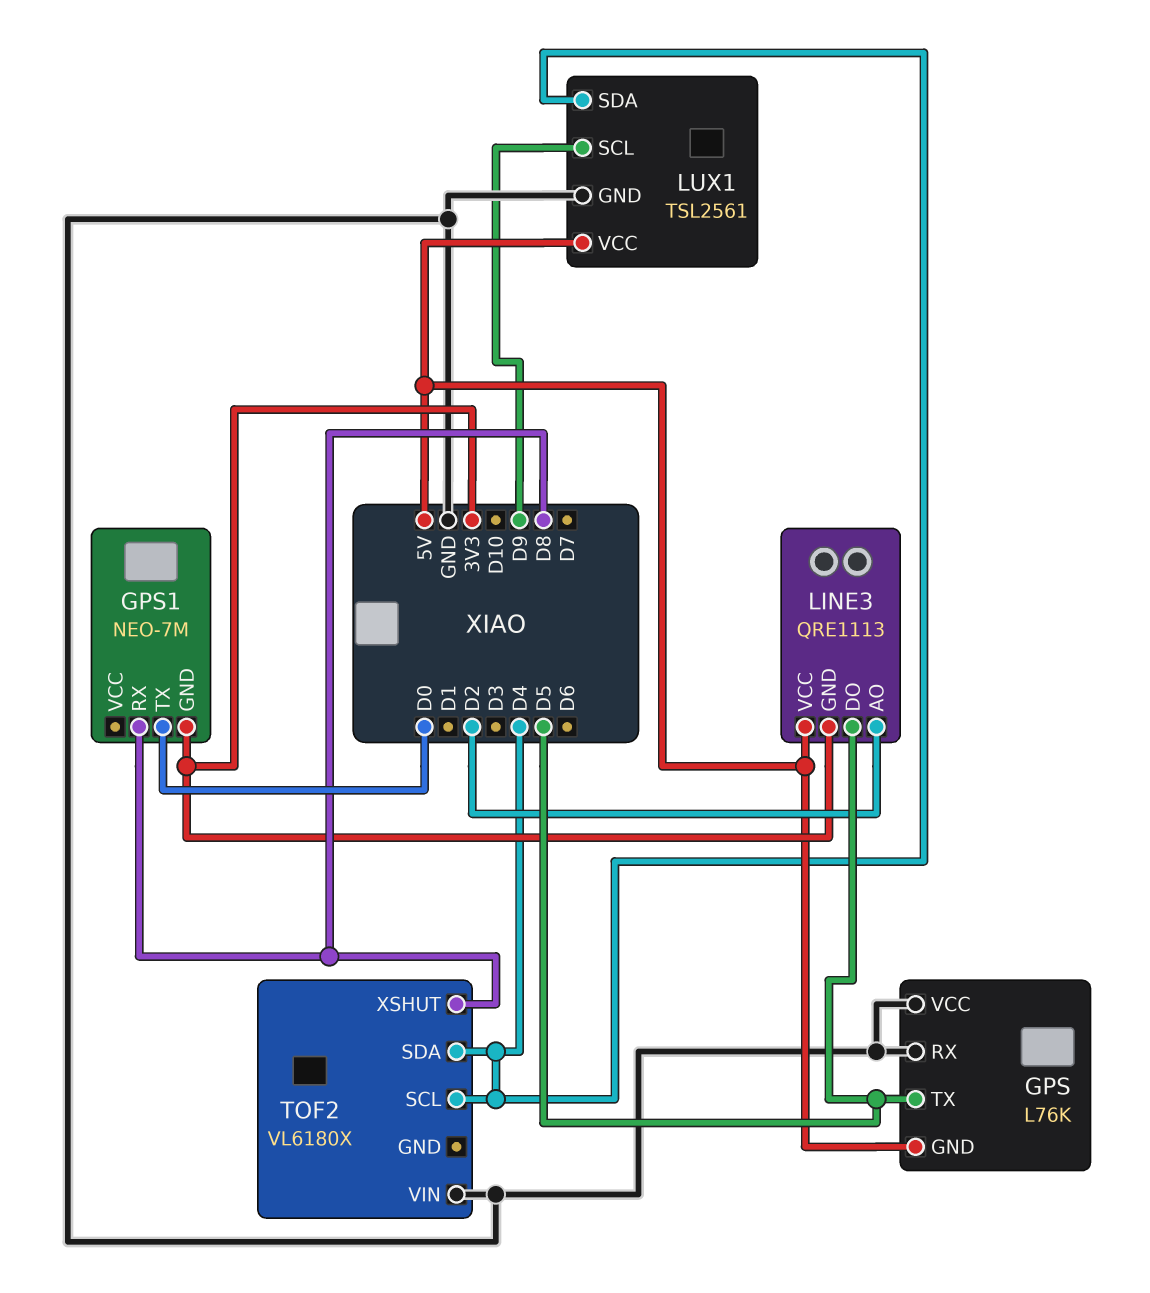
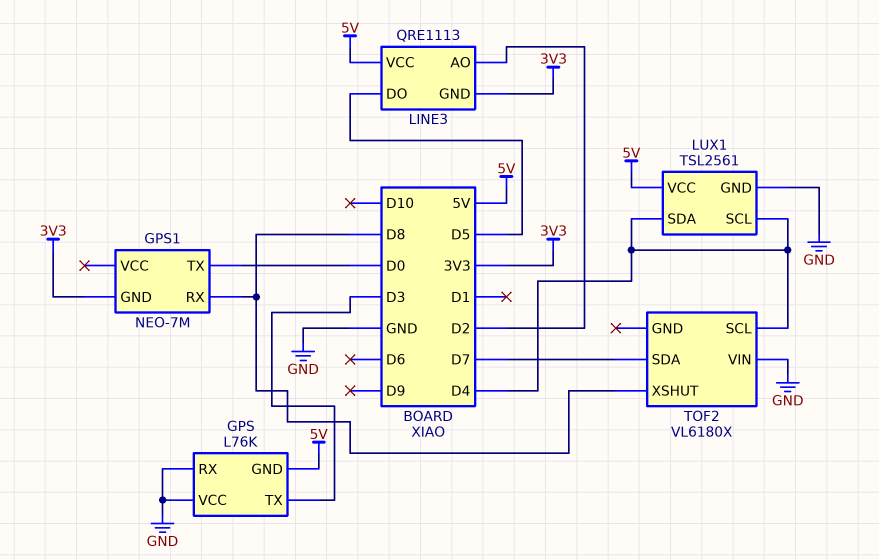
GPS pin TX: D5 -> D3
LUX1 pin SCL: D9 -> D4
TOF2 pin SDA: D4 -> D7

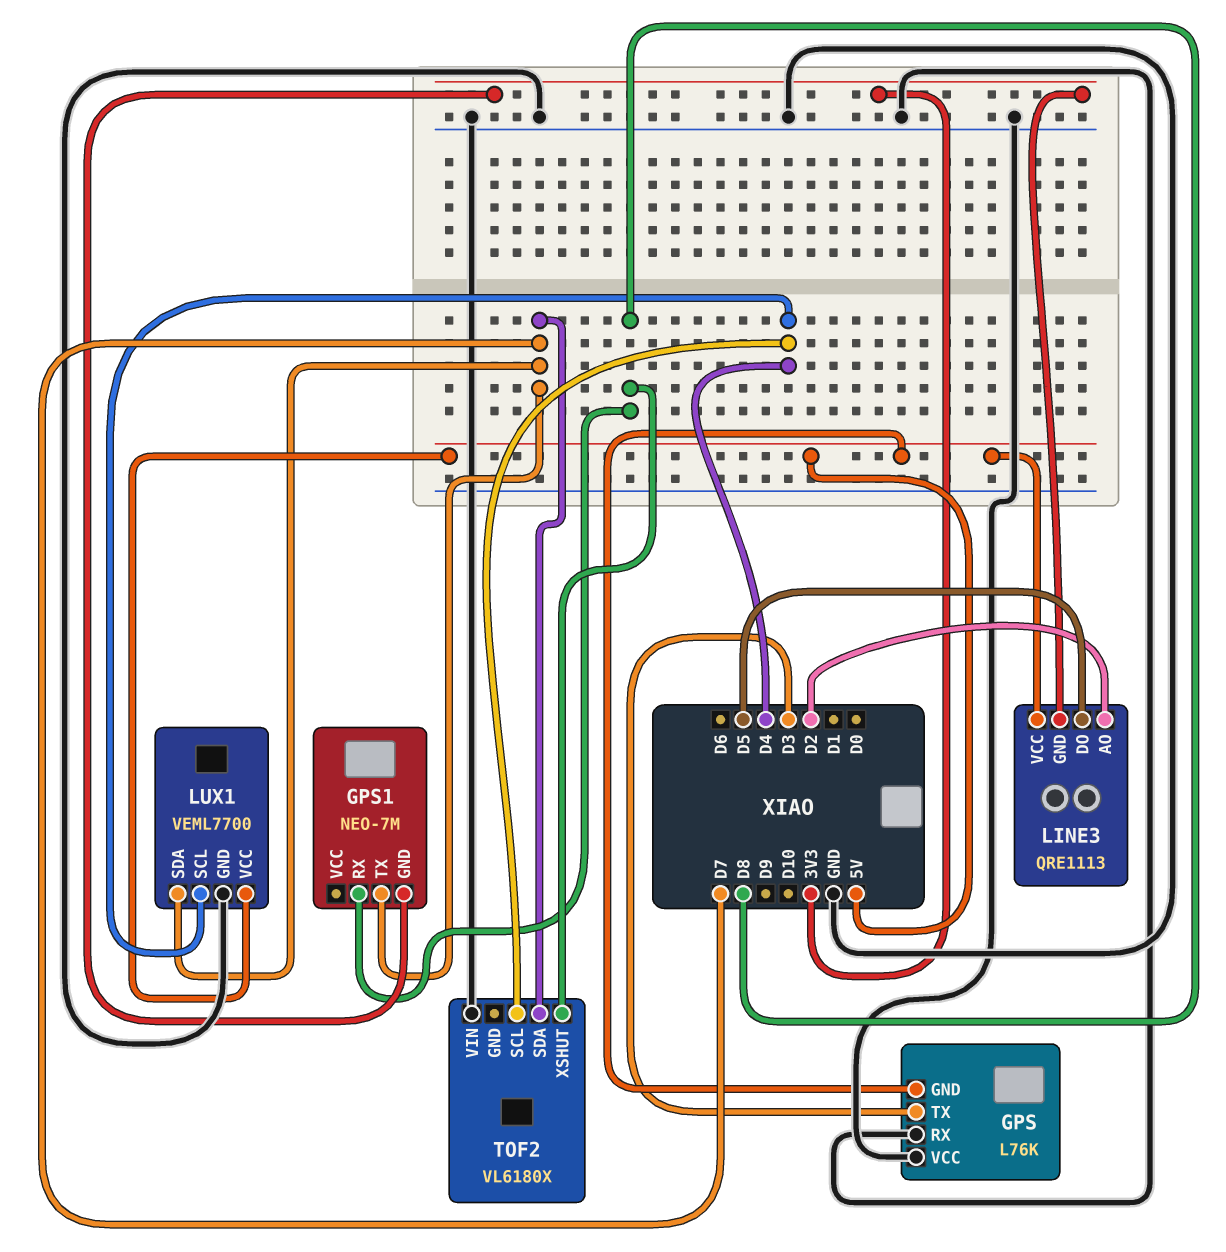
GPS1 pin TX: D0 -> D7
LUX1: TSL2561 -> VEML7700
LUX1 pin SDA: D4 -> D7

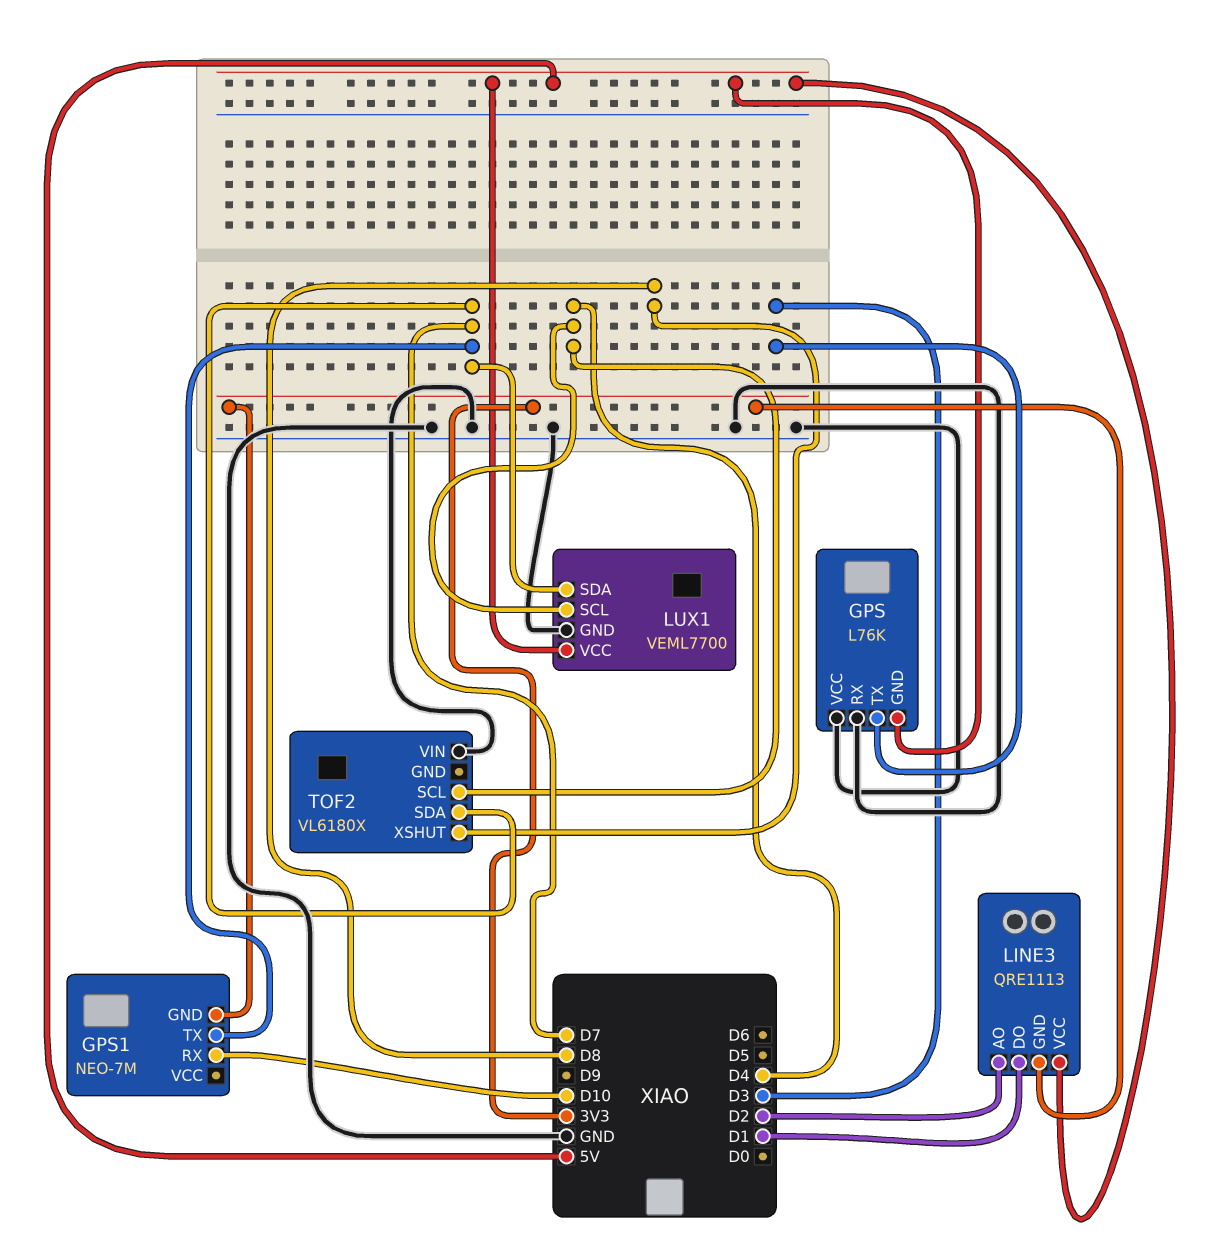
GPS1 pin RX: D8 -> D10
LINE3 pin DO: D5 -> D1

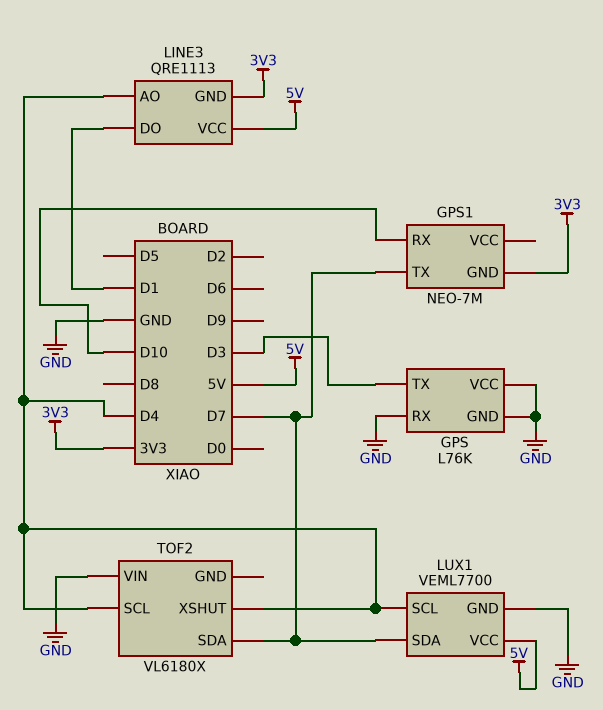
GPS pin GND: 5V -> GND
LINE3 pin AO: D2 -> D4
TOF2 pin XSHUT: D8 -> D4

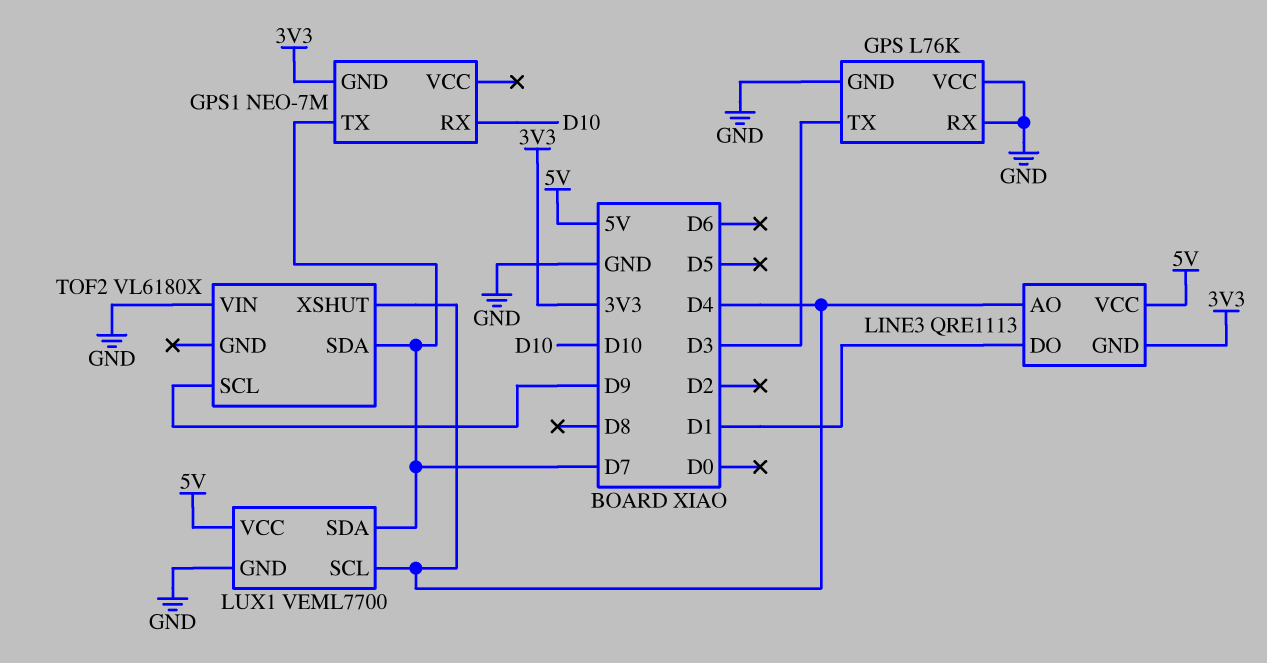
TOF2 pin SCL: D4 -> D9

